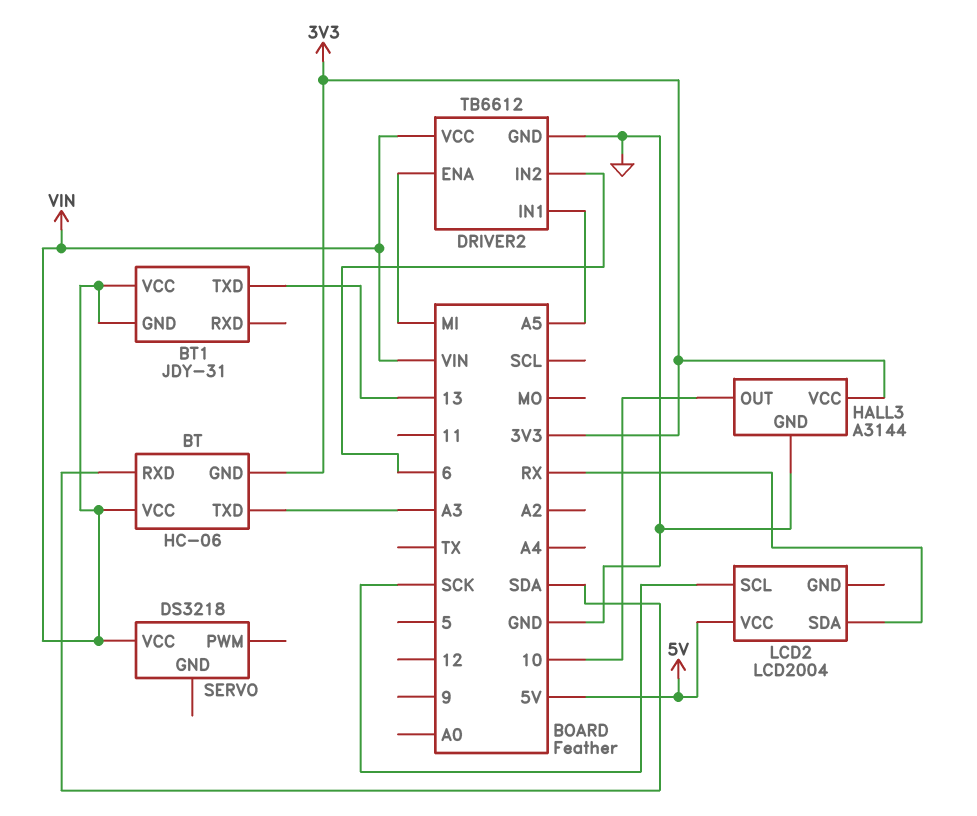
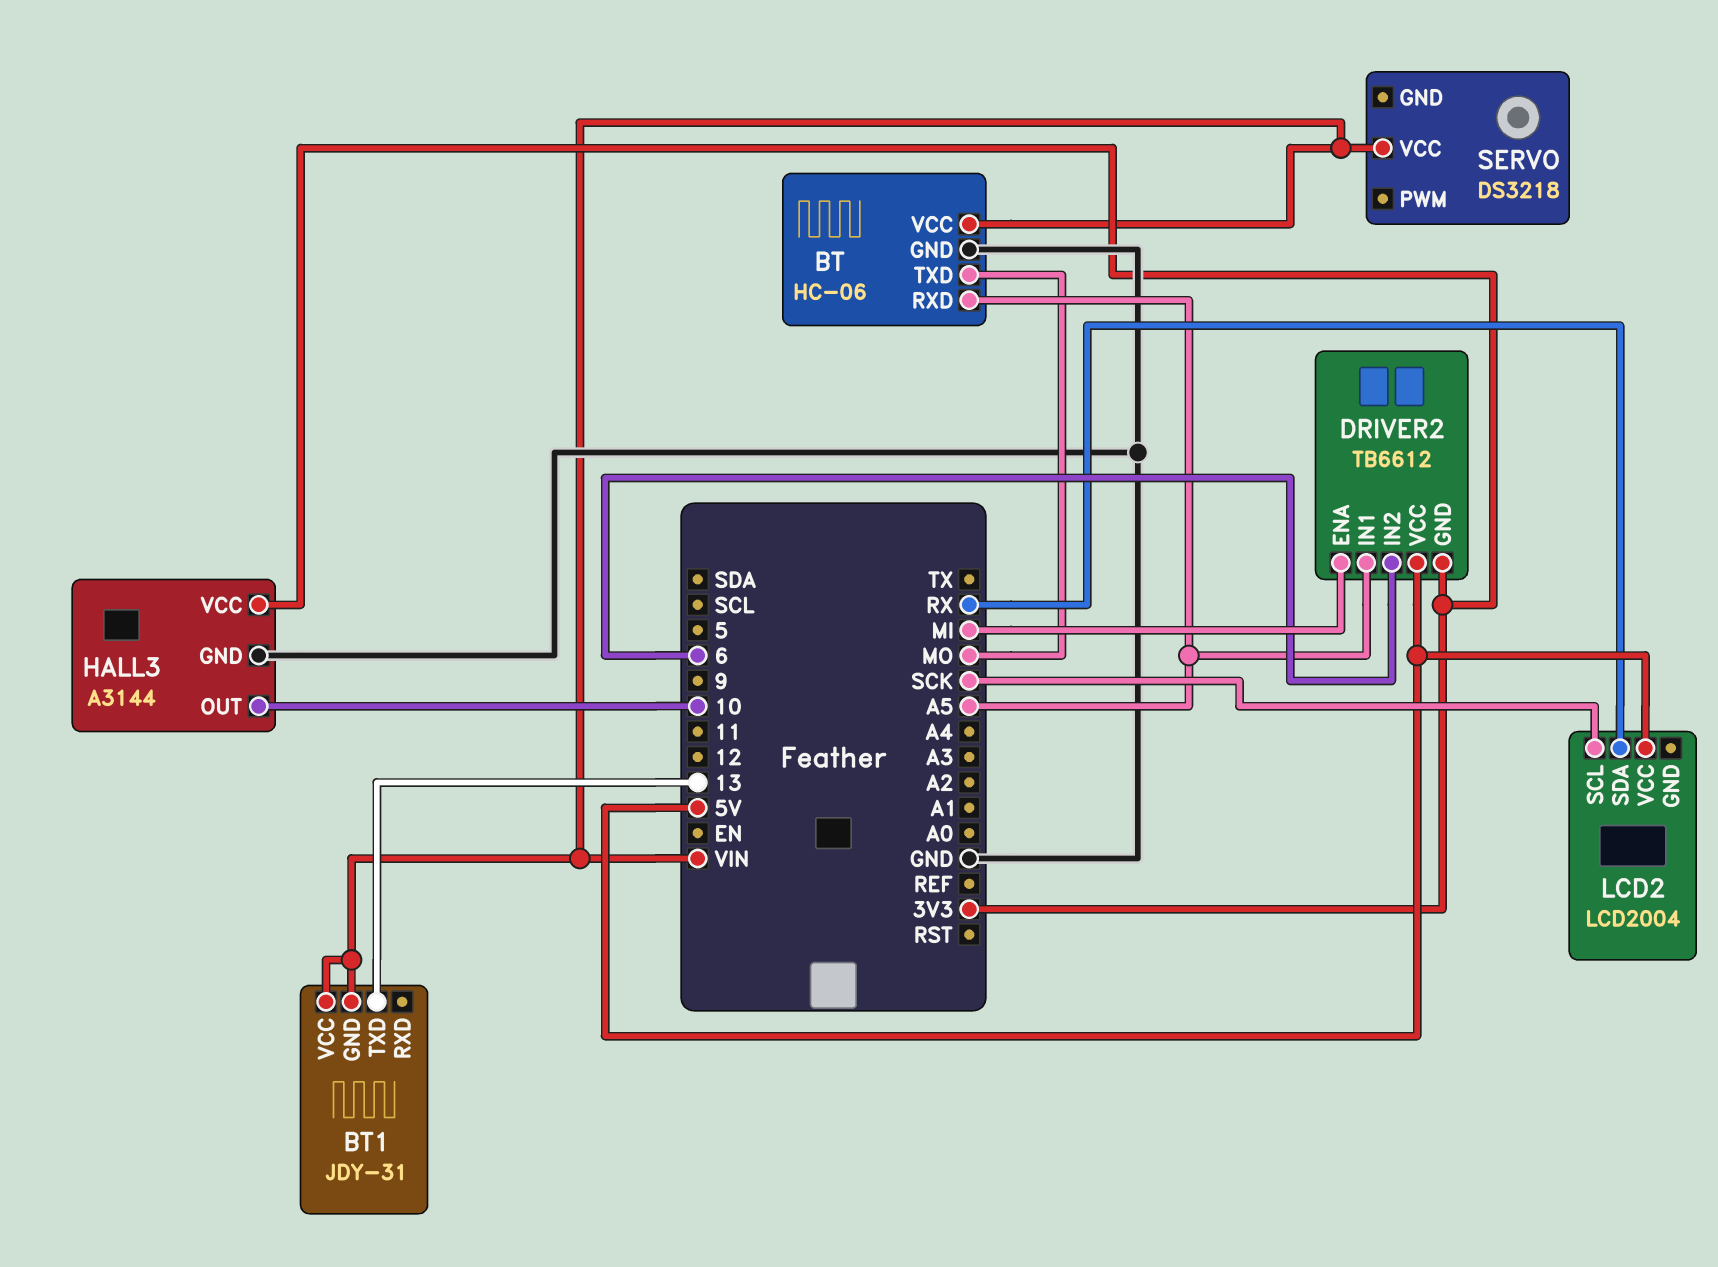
BT pin GND: 3V3 -> GND
BT pin RXD: SDA -> A5
BT pin TXD: A3 -> MO
DRIVER2 pin GND: GND -> 3V3
DRIVER2 pin VCC: VIN -> 5V

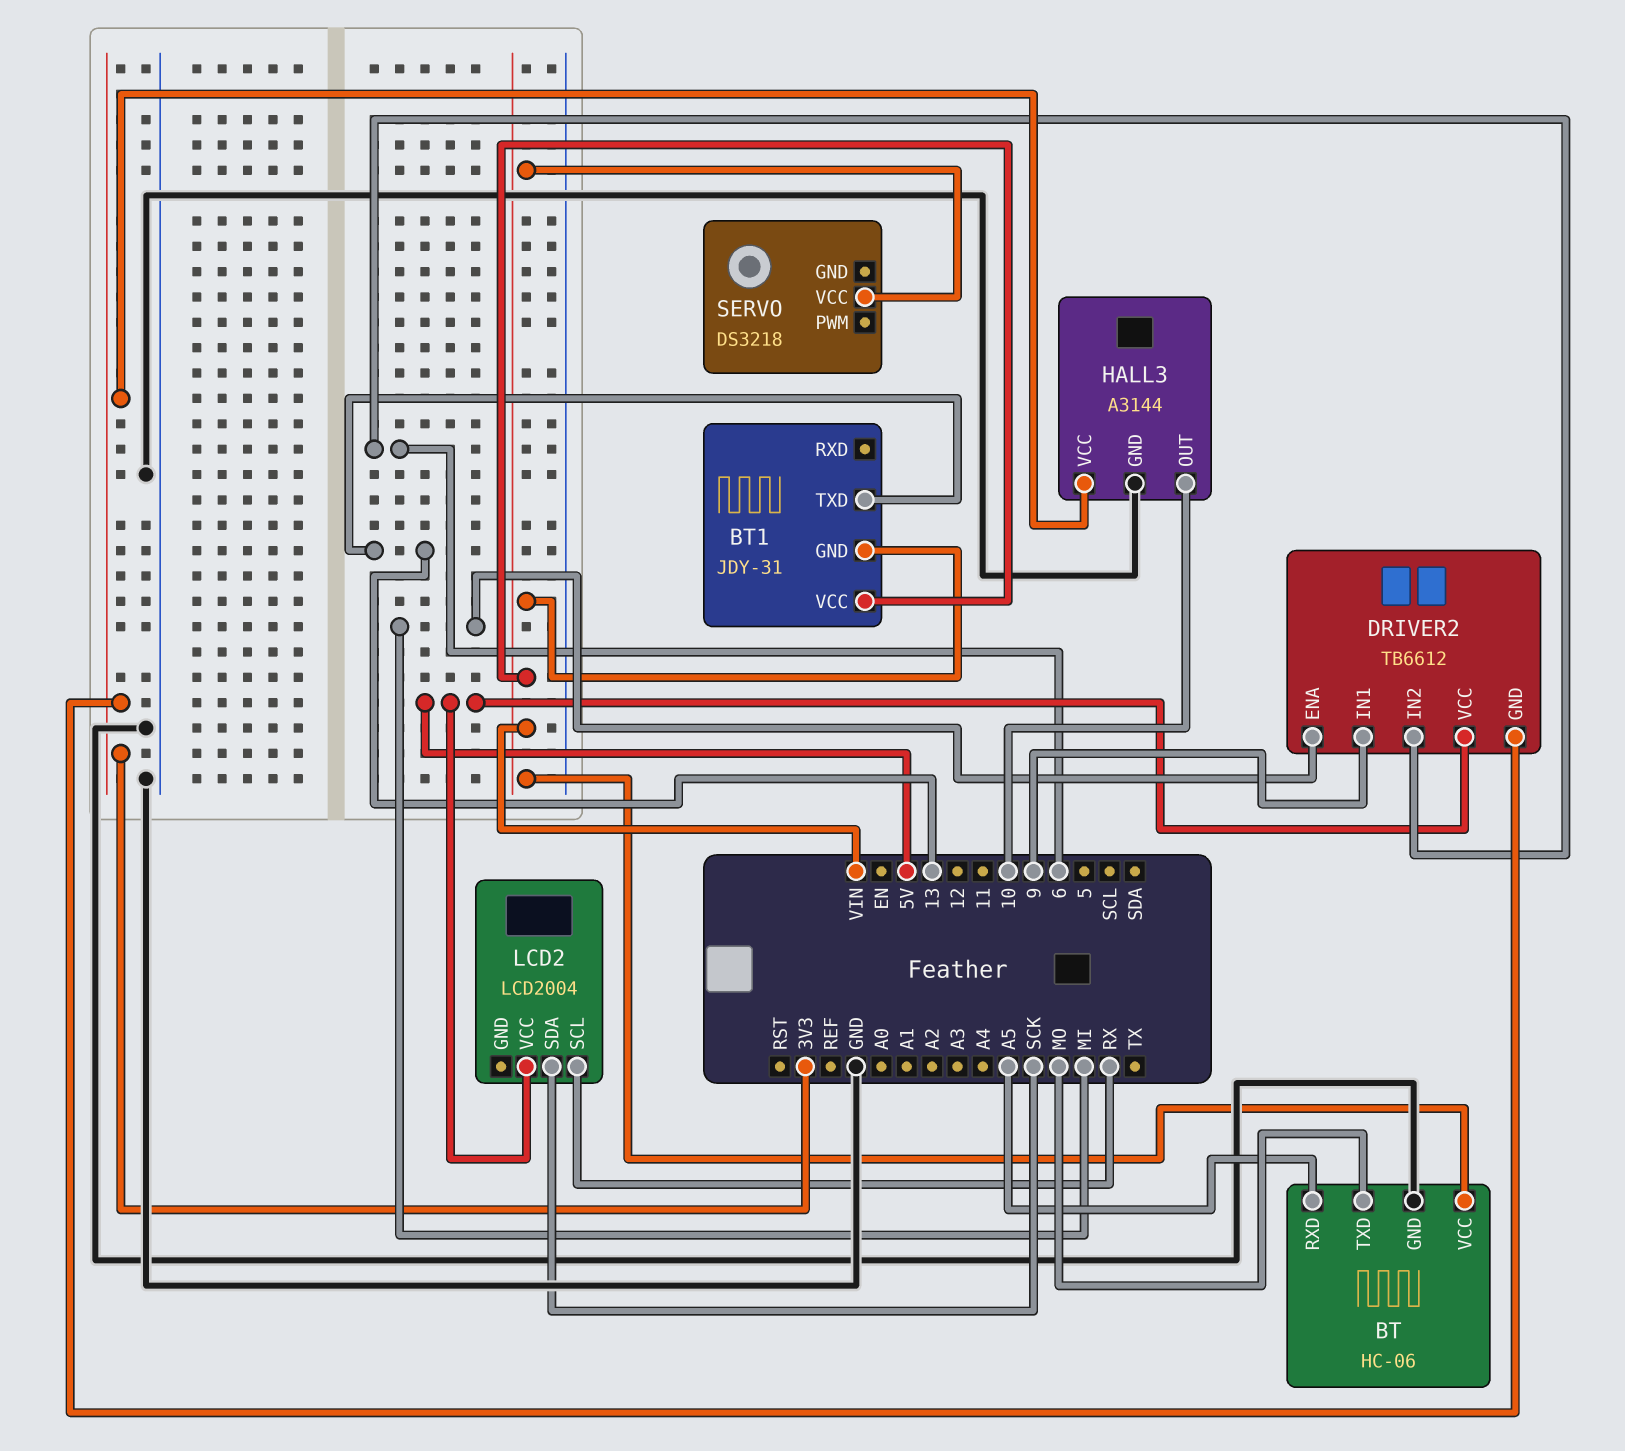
DRIVER2 pin IN1: A5 -> 9
LCD2 pin SCL: SCK -> RX
LCD2 pin SDA: RX -> SCK

